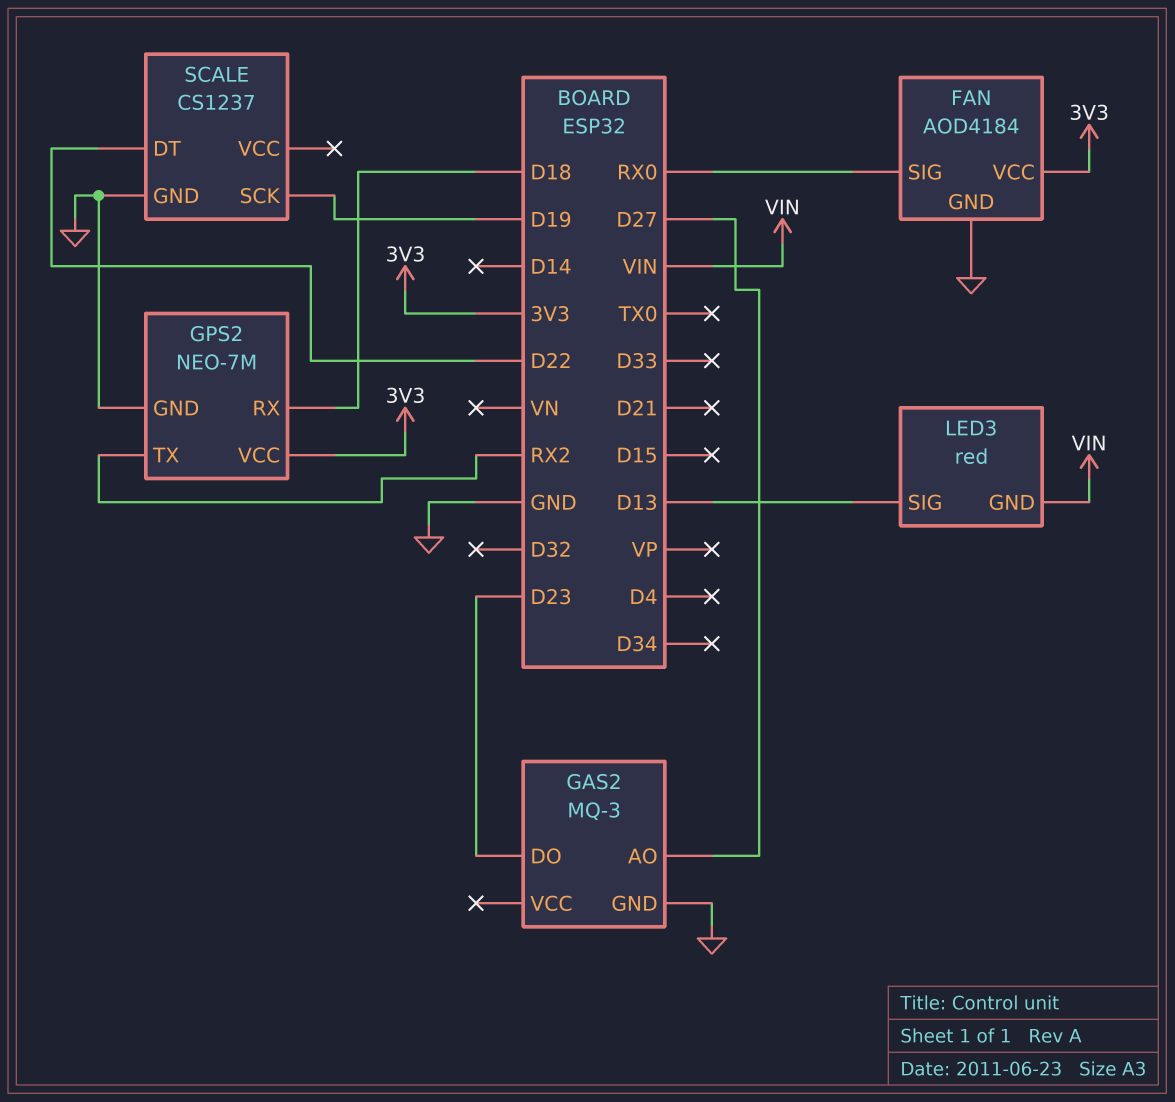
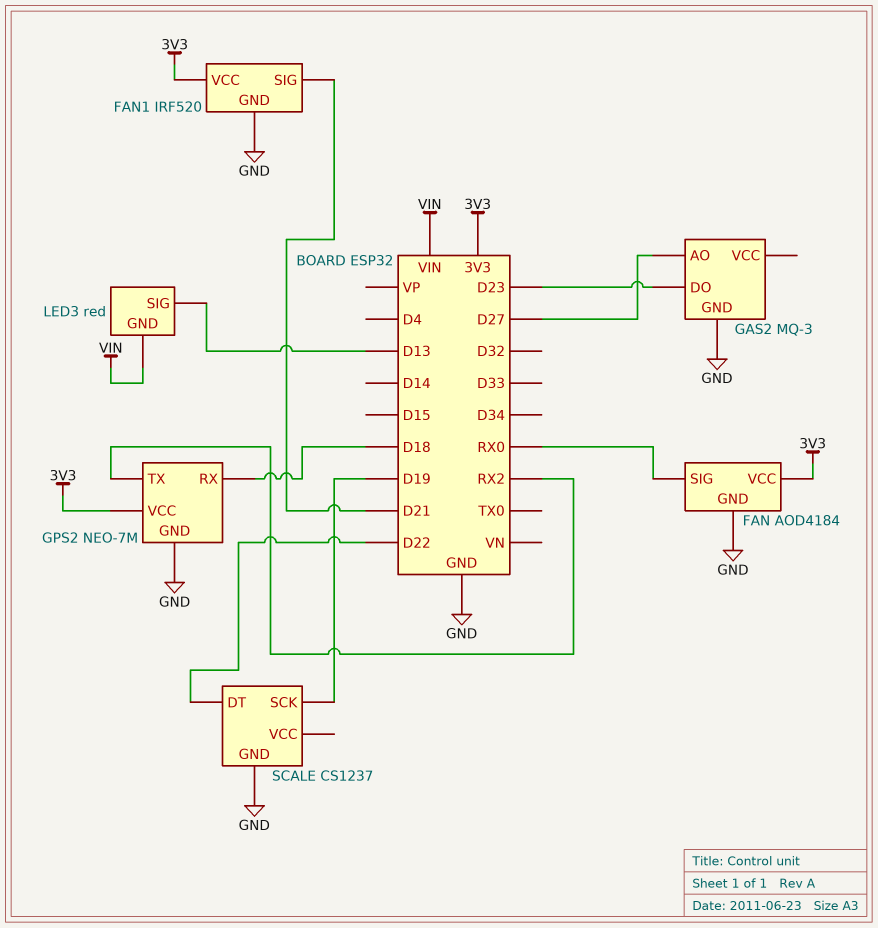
FAN1: none -> IRF520
FAN1 pin GND: none -> GND
FAN1 pin SIG: none -> D21
FAN1 pin VCC: none -> 3V3

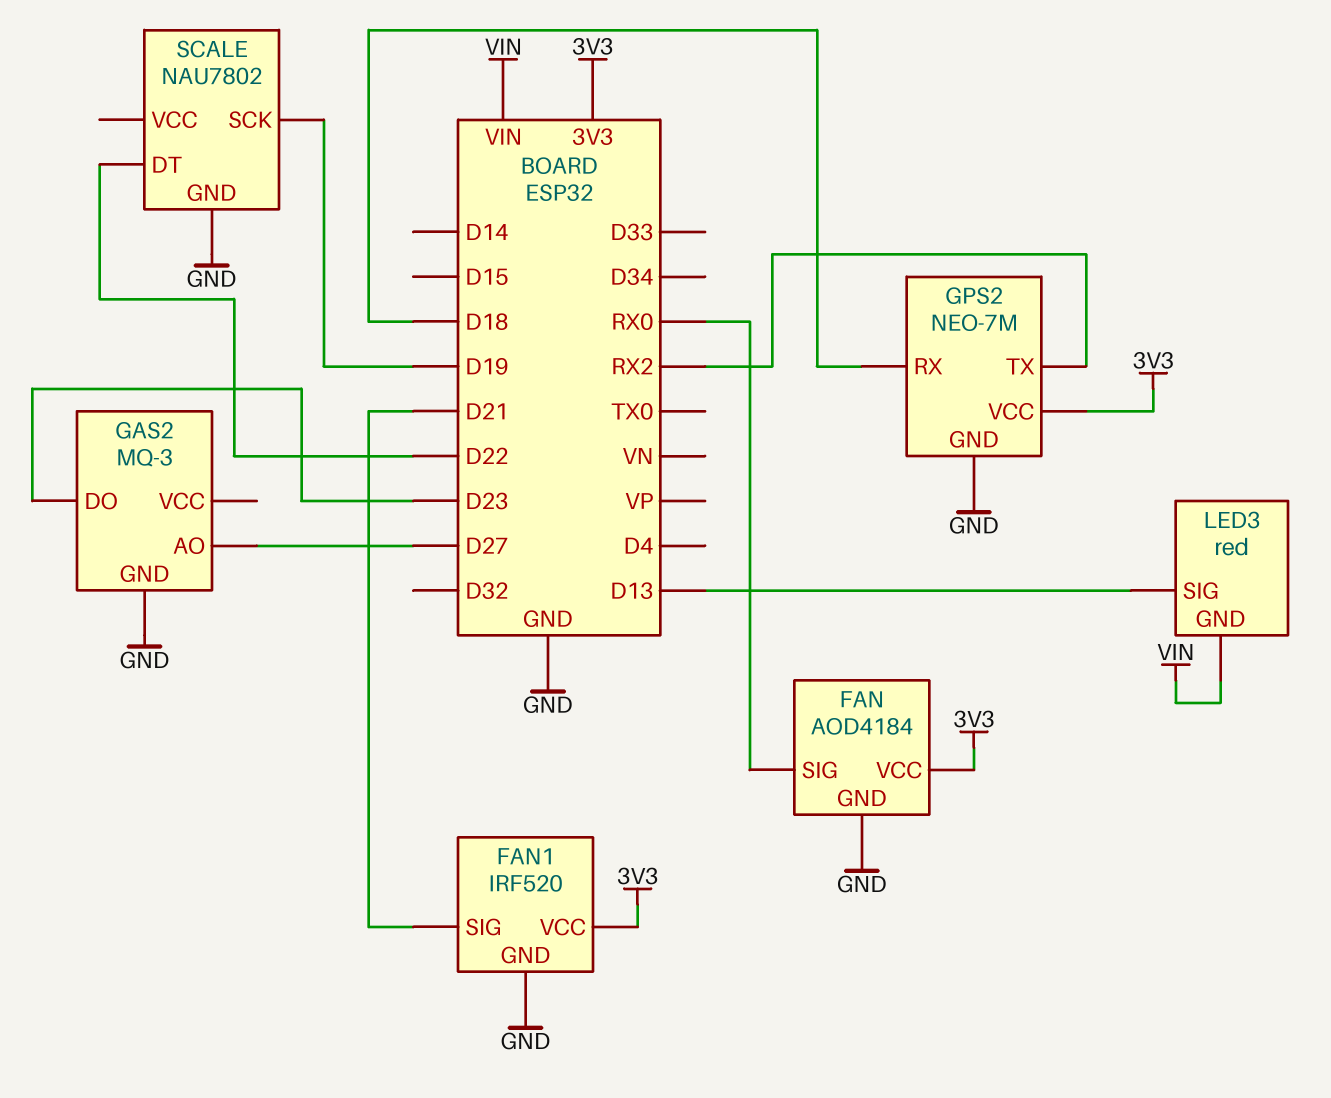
SCALE: CS1237 -> NAU7802

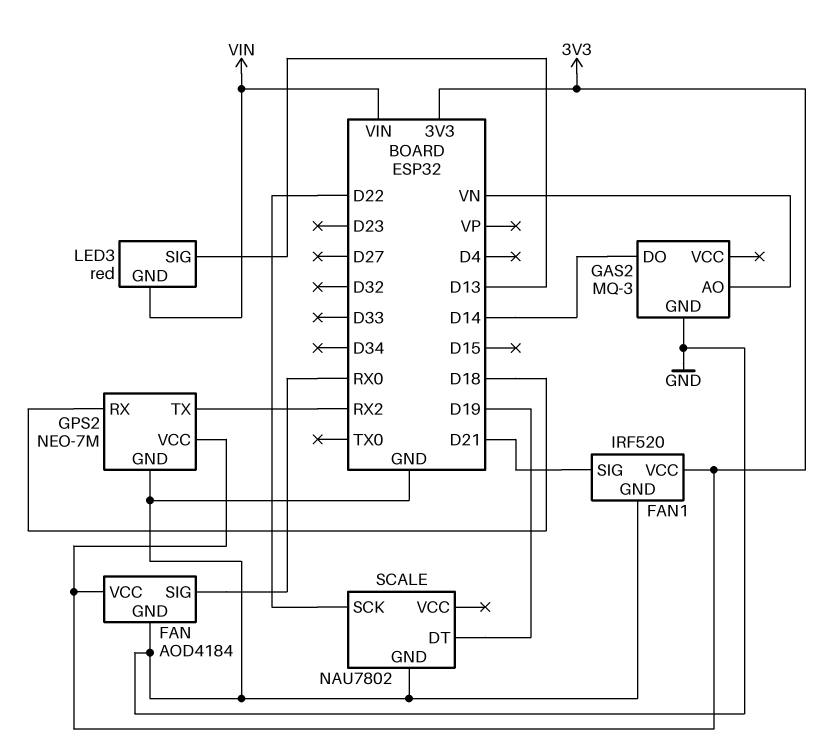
GAS2 pin AO: D27 -> VN
GAS2 pin DO: D23 -> D14
SCALE pin DT: D22 -> D19
SCALE pin SCK: D19 -> D22

